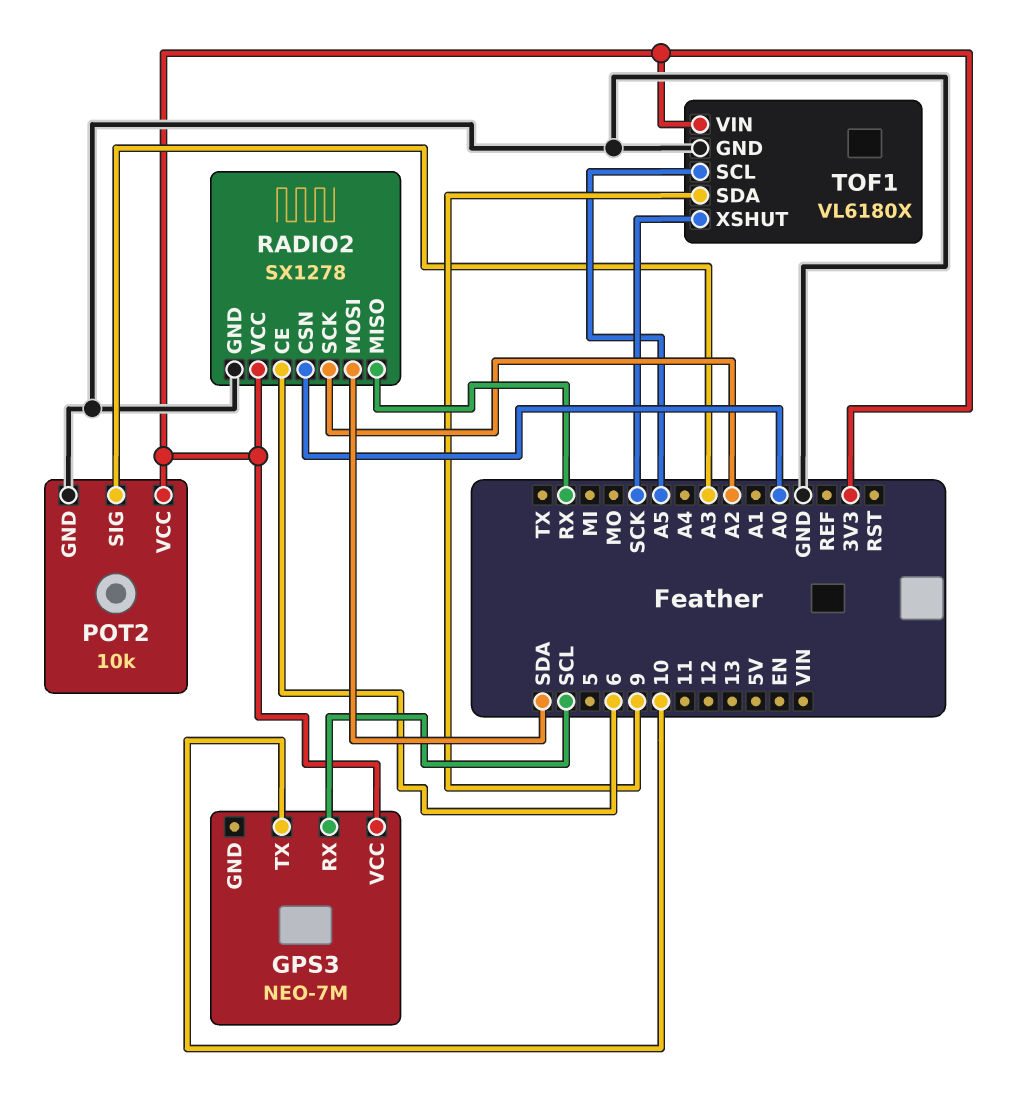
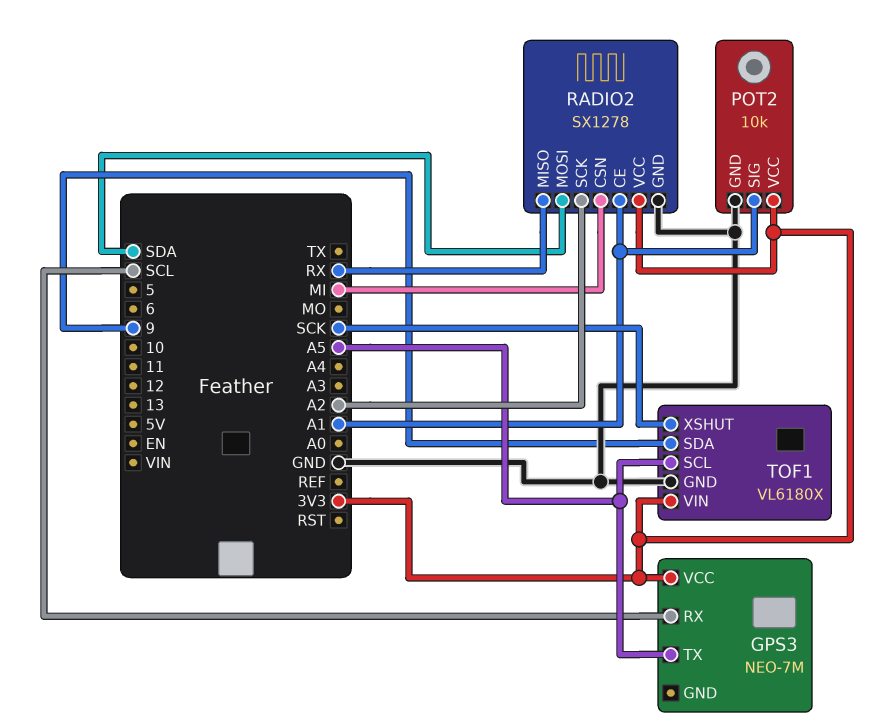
GPS3 pin TX: 10 -> A5
POT2 pin SIG: A3 -> A1
RADIO2 pin CE: 6 -> A1
RADIO2 pin CSN: A0 -> MI

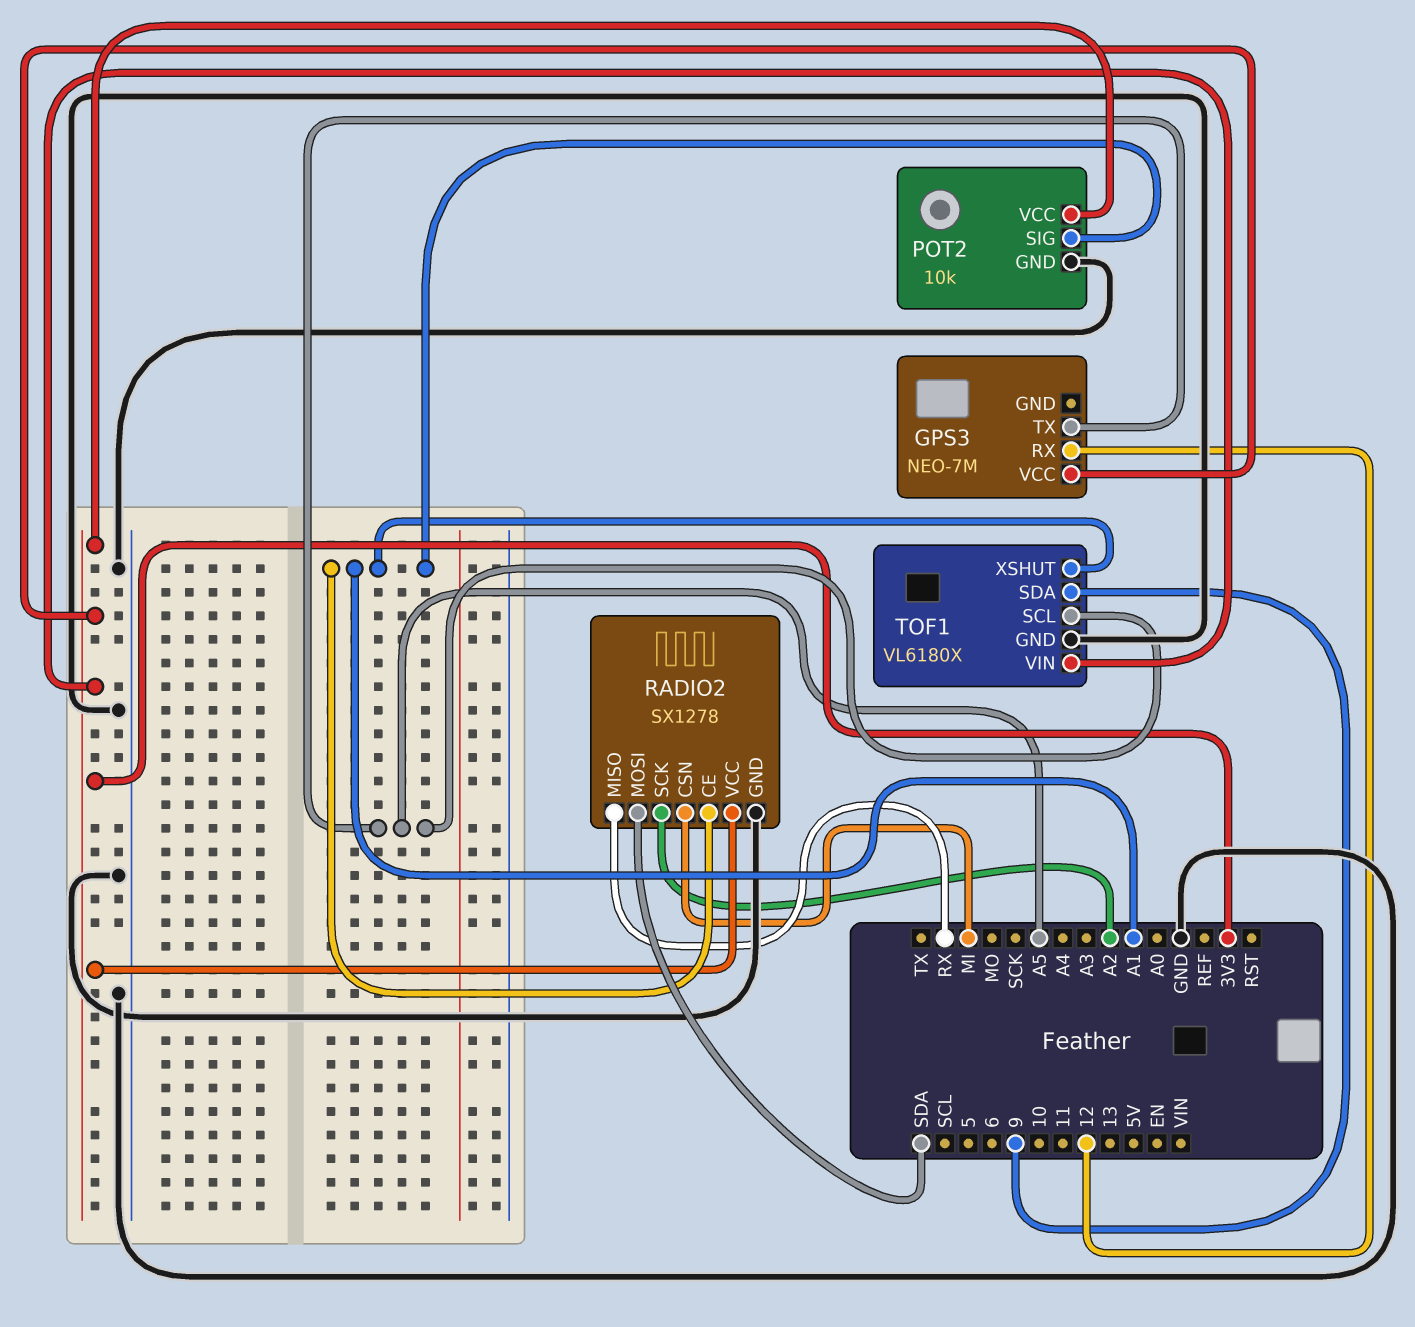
GPS3 pin RX: SCL -> 12
TOF1 pin XSHUT: SCK -> A1

